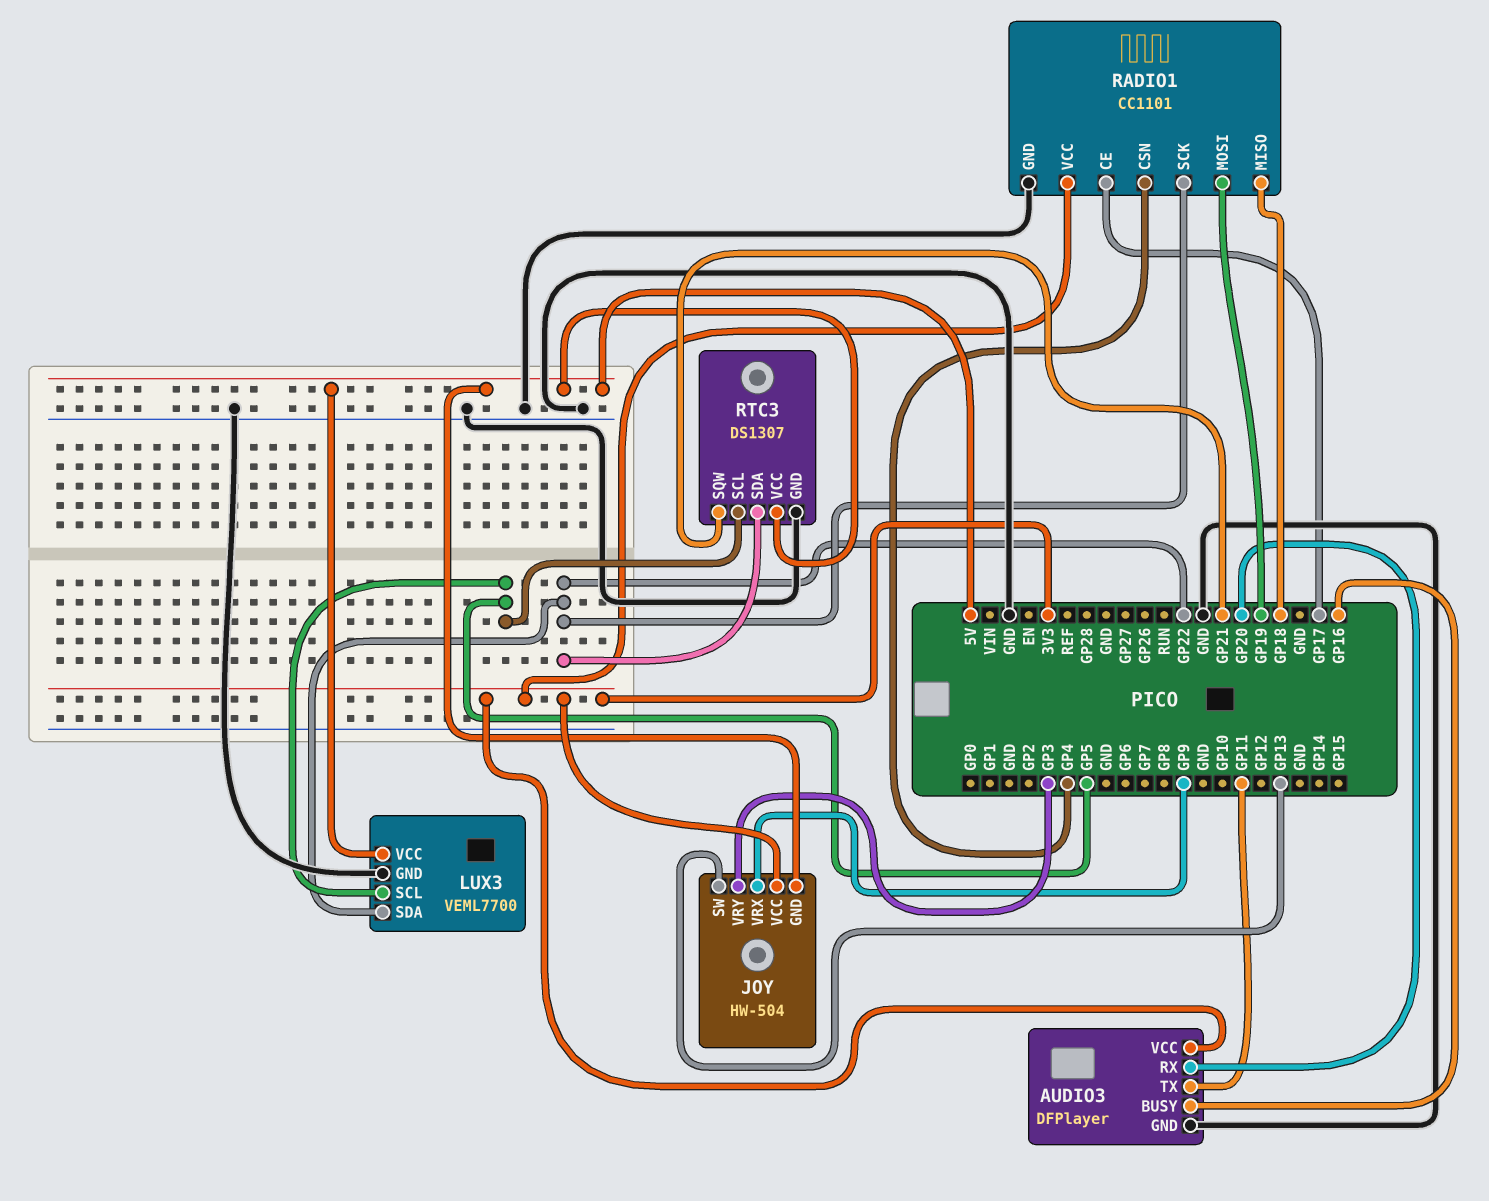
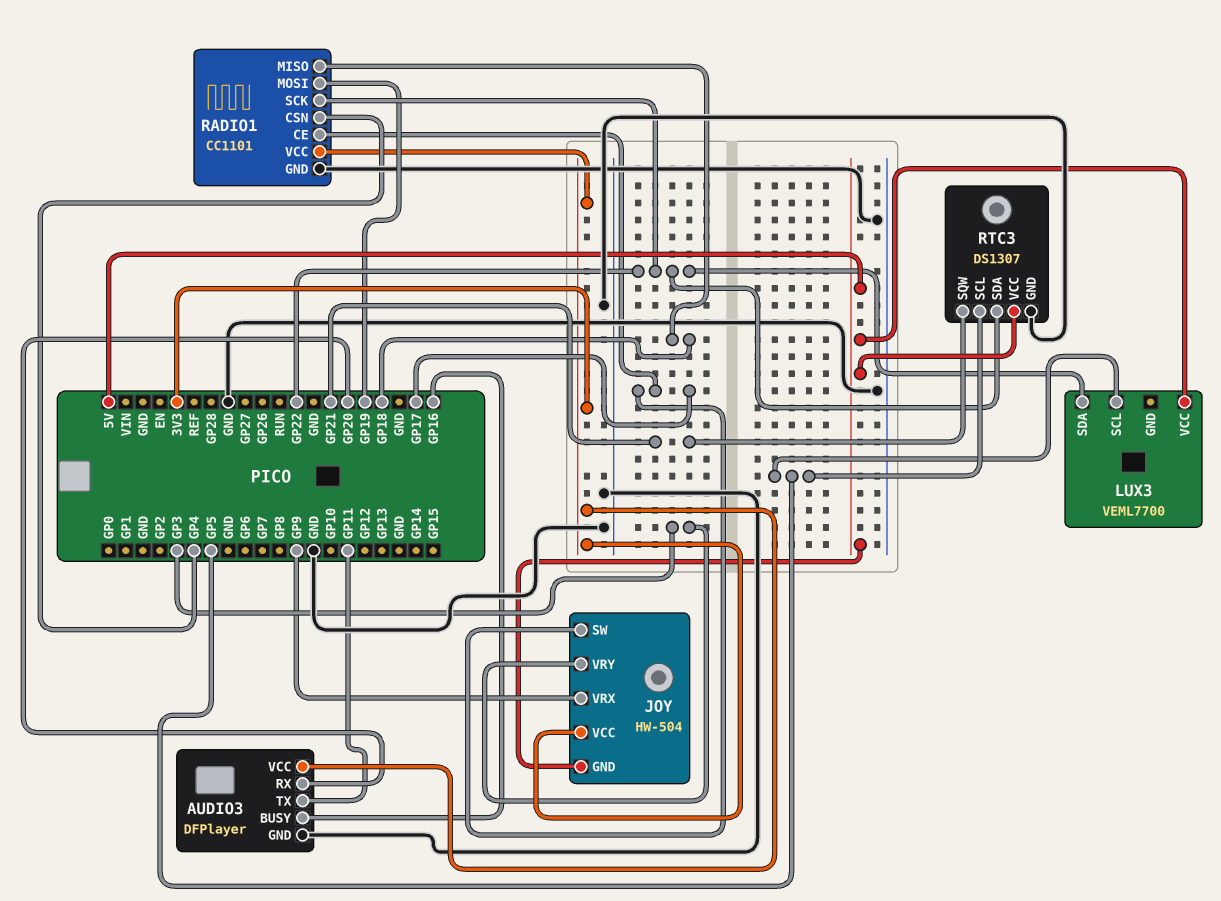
JOY pin SW: GP13 -> GP17
LUX3 pin GND: GND -> none

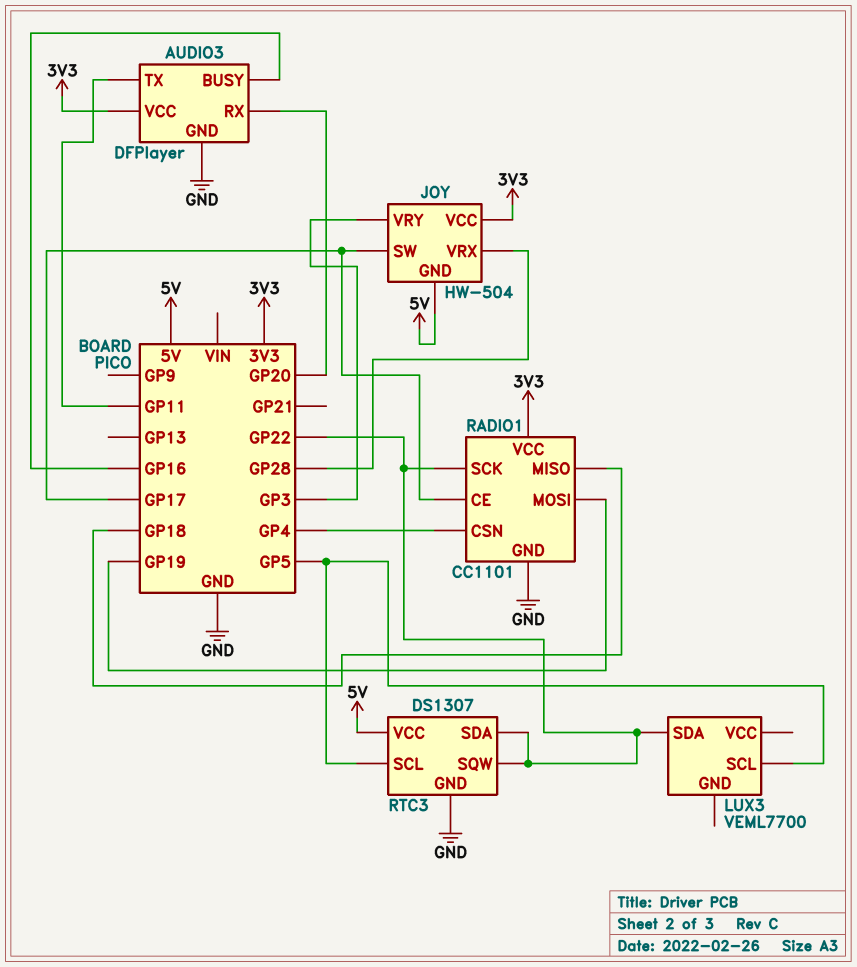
JOY pin VRX: GP9 -> GP28
LUX3 pin VCC: 5V -> none
RTC3 pin SQW: GP21 -> GP22

